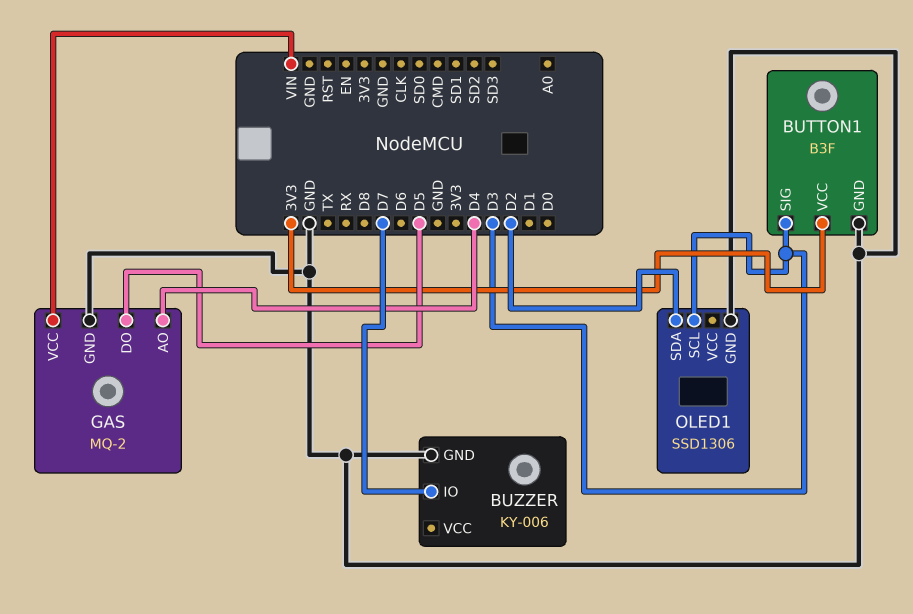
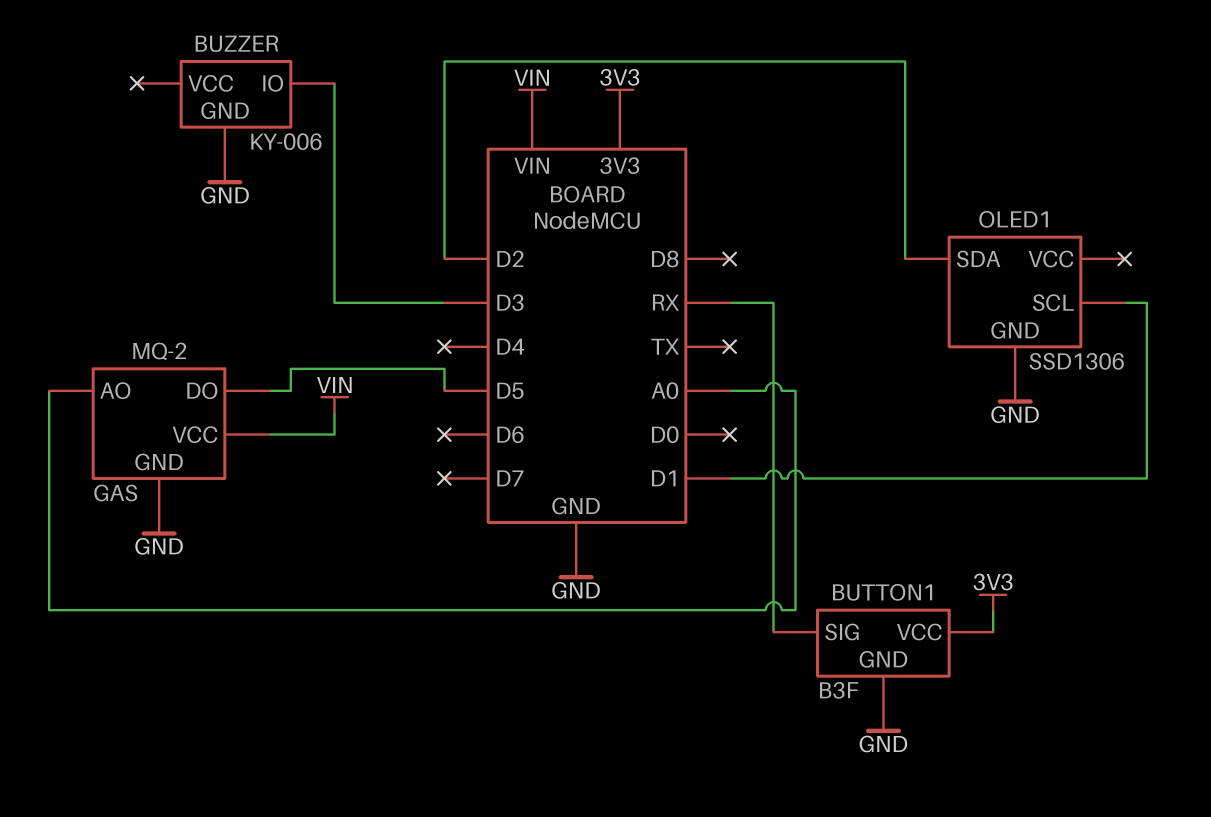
BUTTON1 pin SIG: D3 -> RX
BUZZER pin IO: D7 -> D3
GAS pin AO: D4 -> A0
OLED1 pin SCL: D3 -> D1

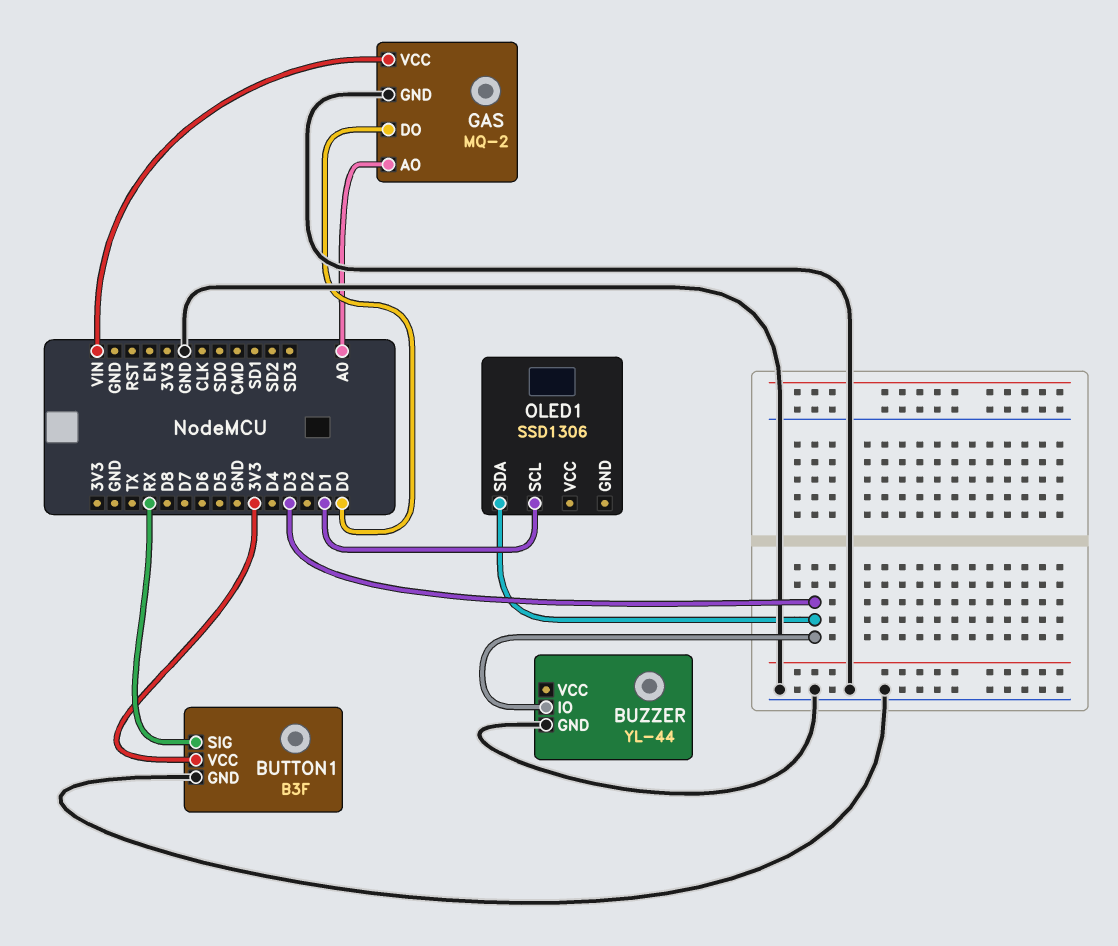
BUZZER: KY-006 -> YL-44
GAS pin DO: D5 -> D0
OLED1 pin GND: GND -> none
OLED1 pin SDA: D2 -> D3

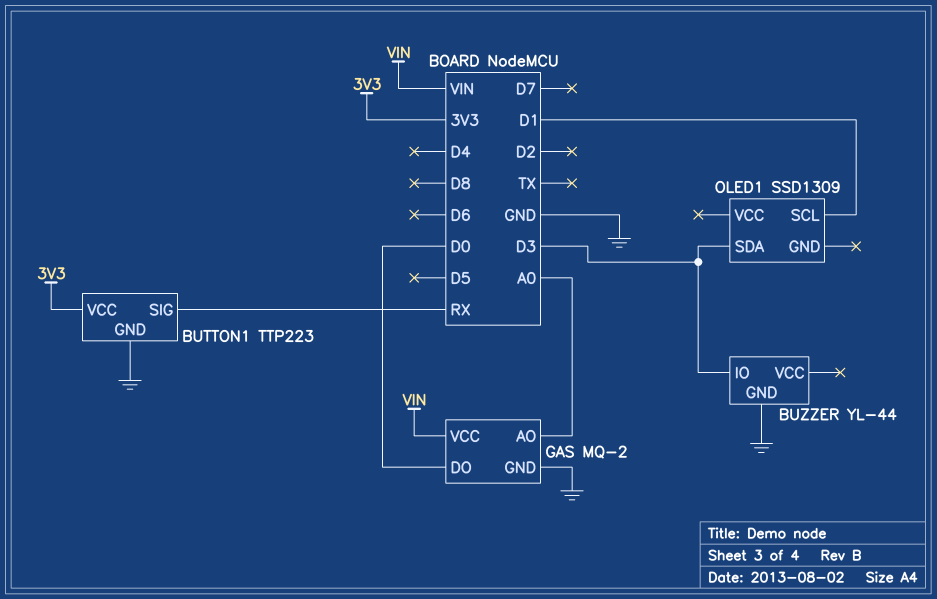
BUTTON1: B3F -> TTP223
OLED1: SSD1306 -> SSD1309

